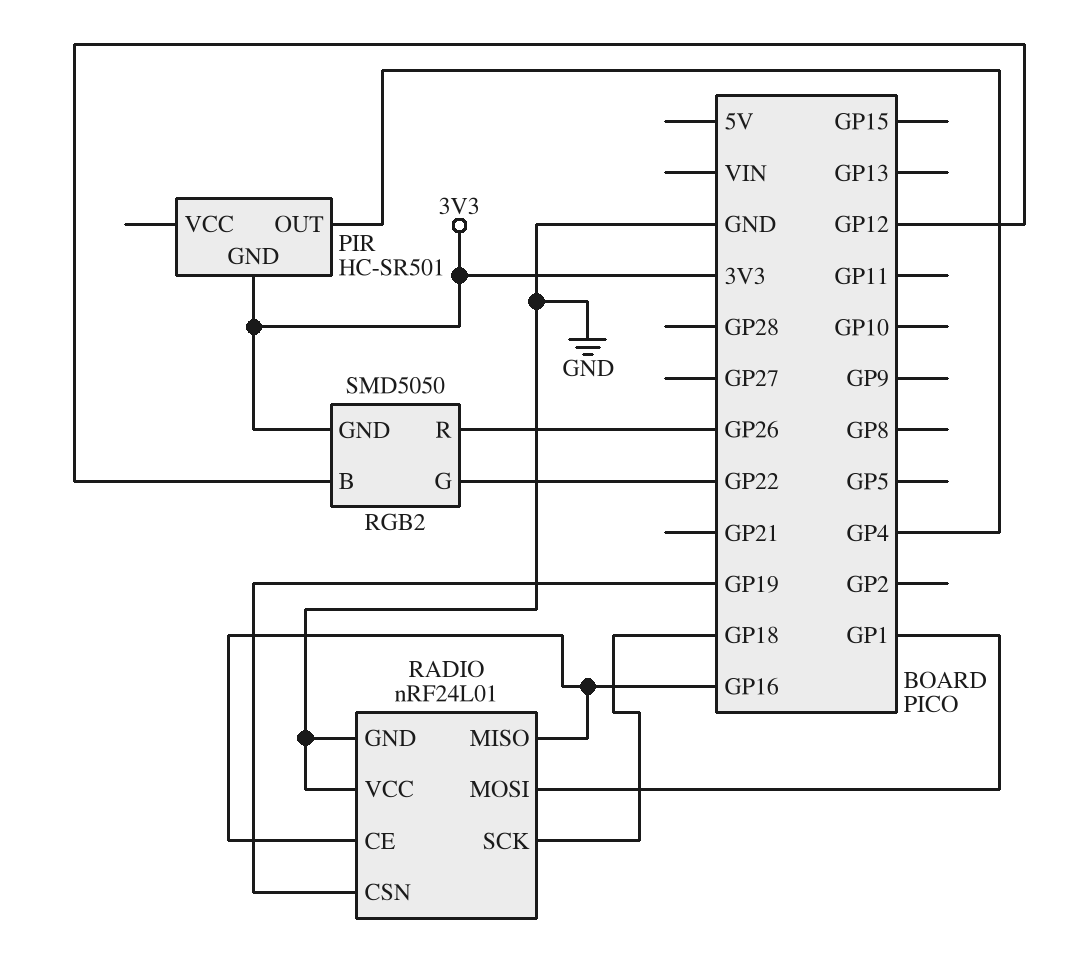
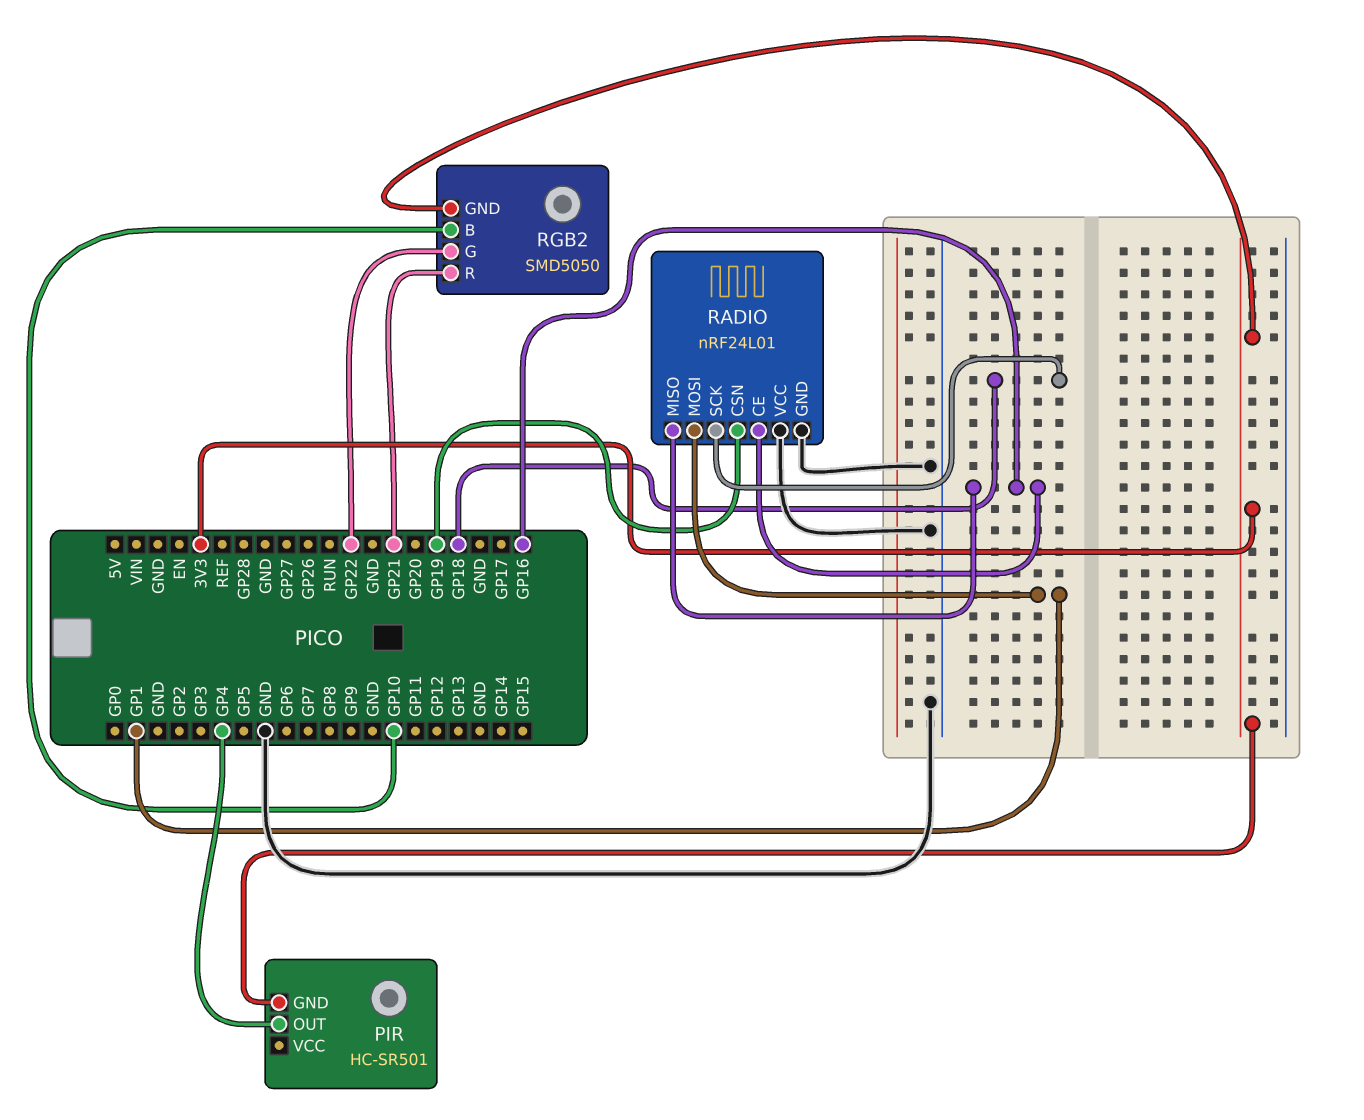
RGB2 pin B: GP12 -> GP10
RGB2 pin R: GP26 -> GP21

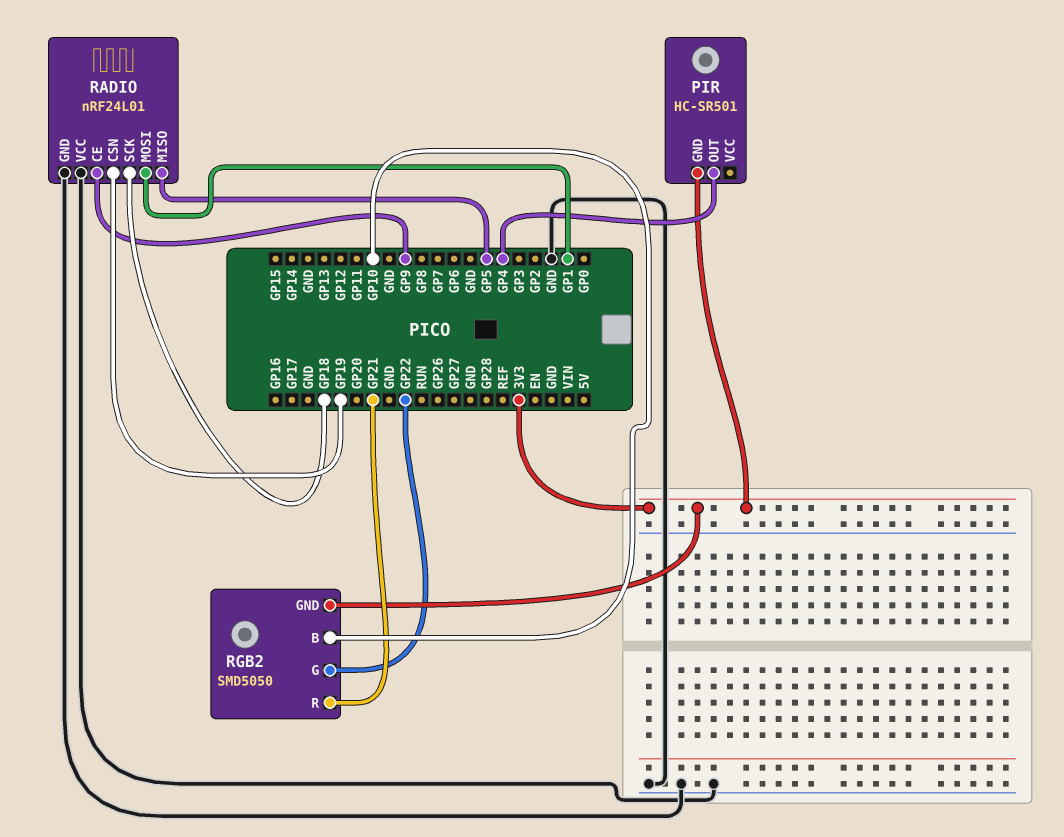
RADIO pin CE: GP16 -> GP9
RADIO pin MISO: GP16 -> GP5

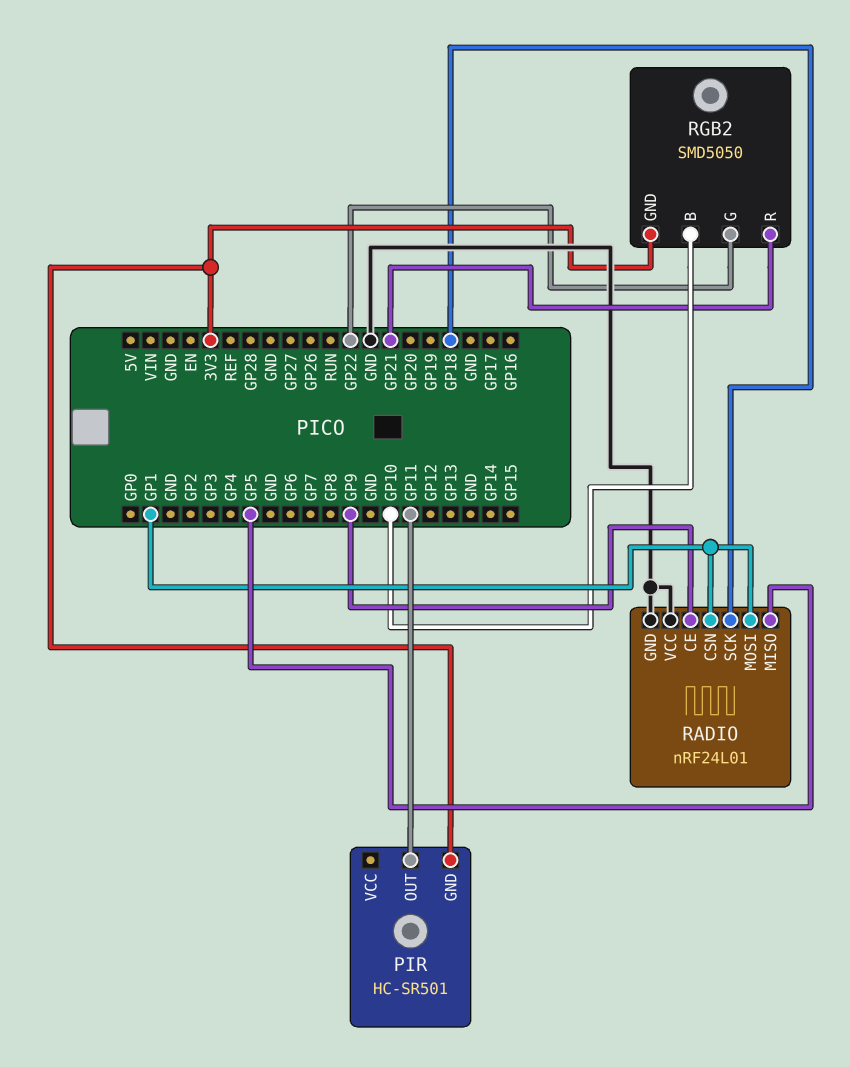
PIR pin OUT: GP4 -> GP11
RADIO pin CSN: GP19 -> GP1

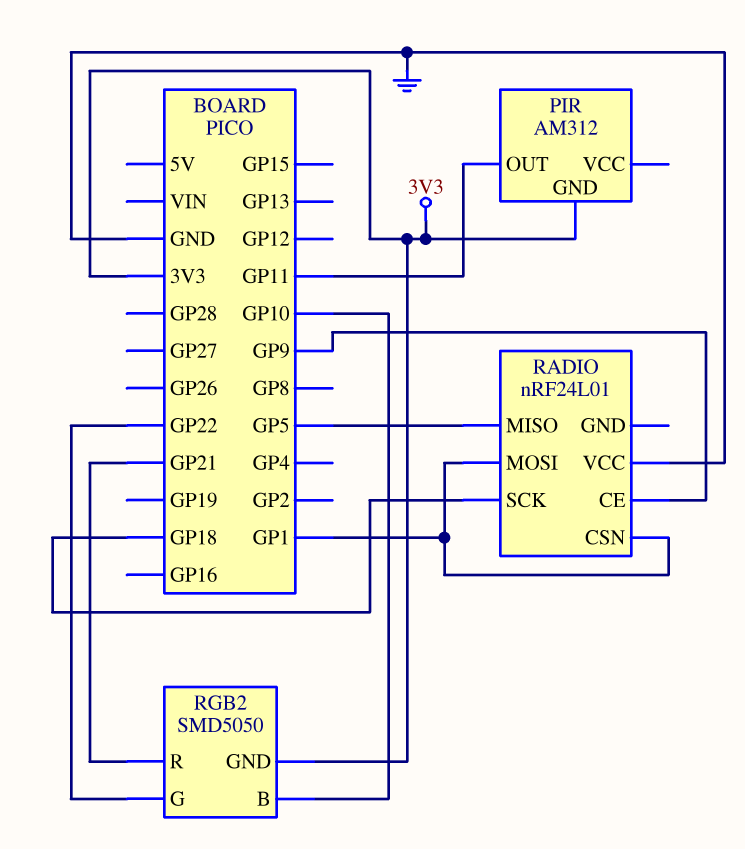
PIR: HC-SR501 -> AM312
RADIO pin GND: GND -> none

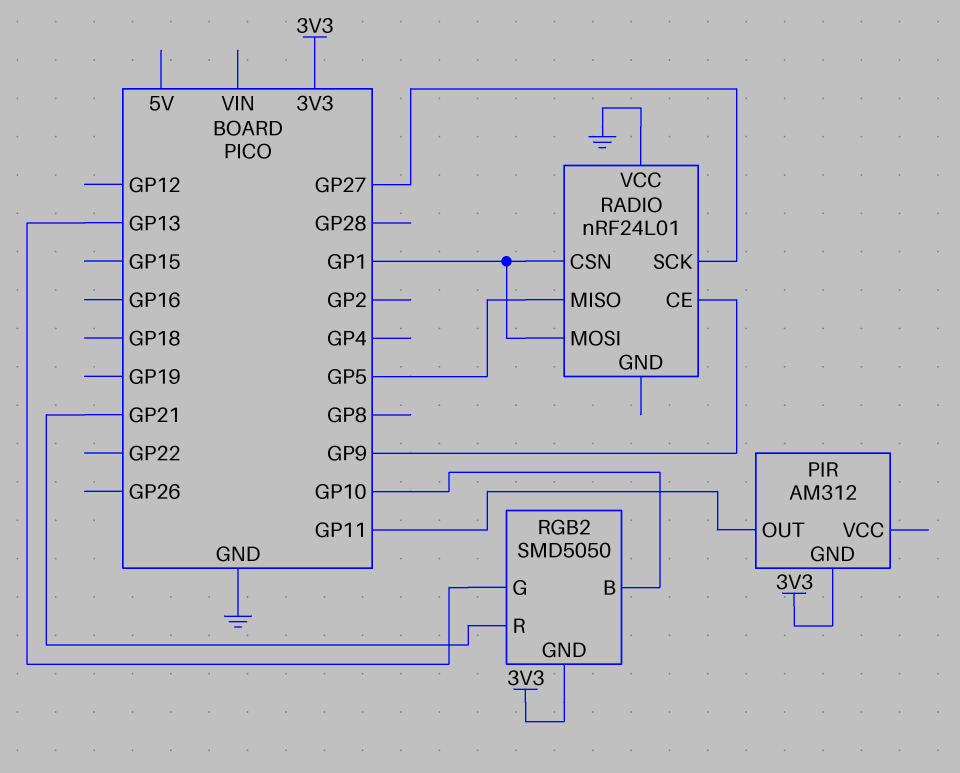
RADIO pin SCK: GP18 -> GP27
RGB2 pin G: GP22 -> GP13

